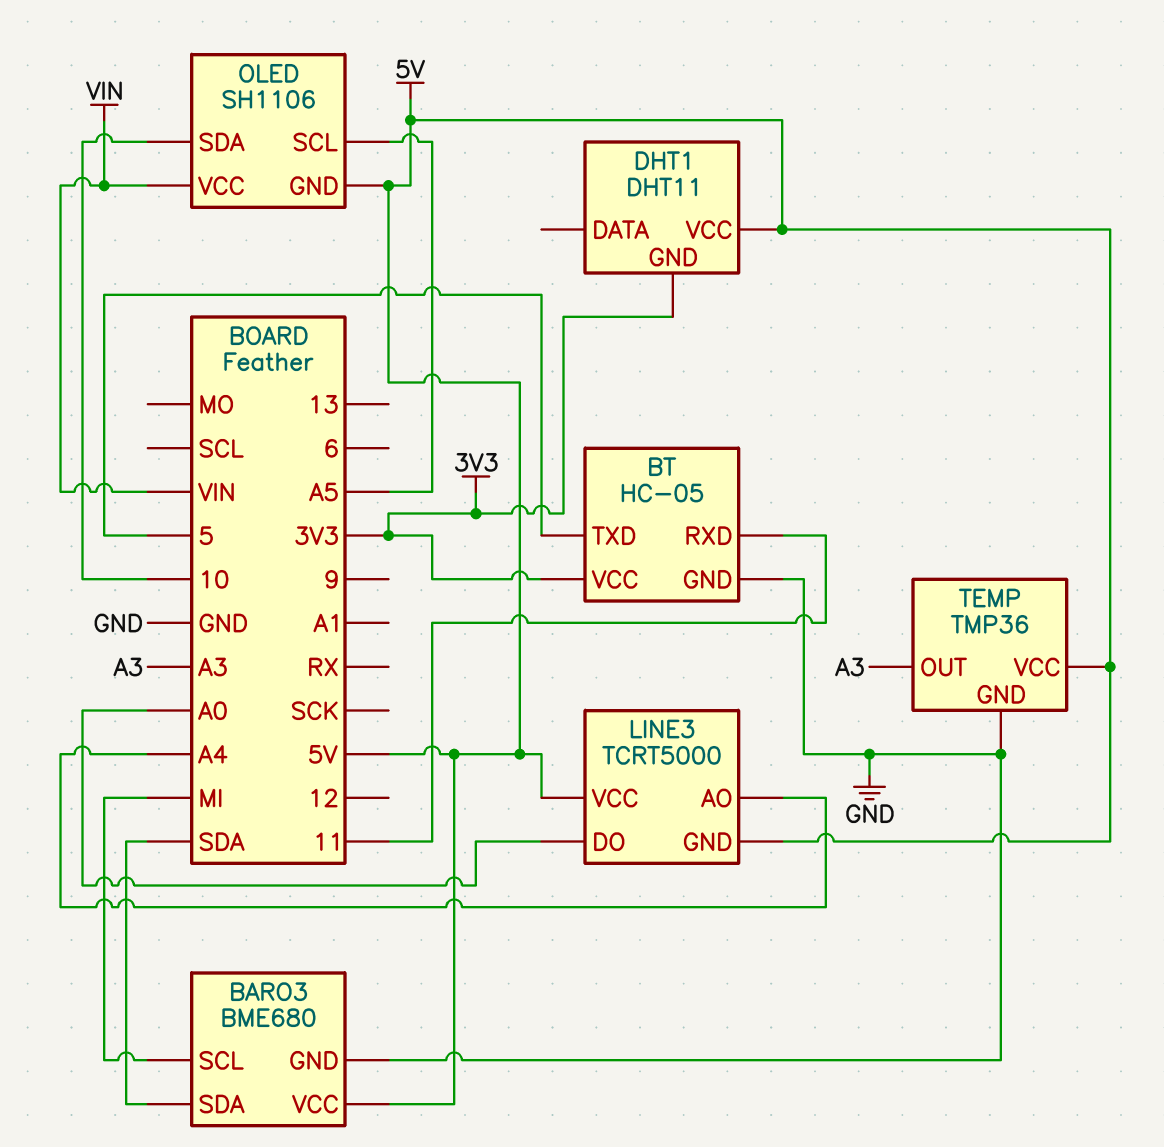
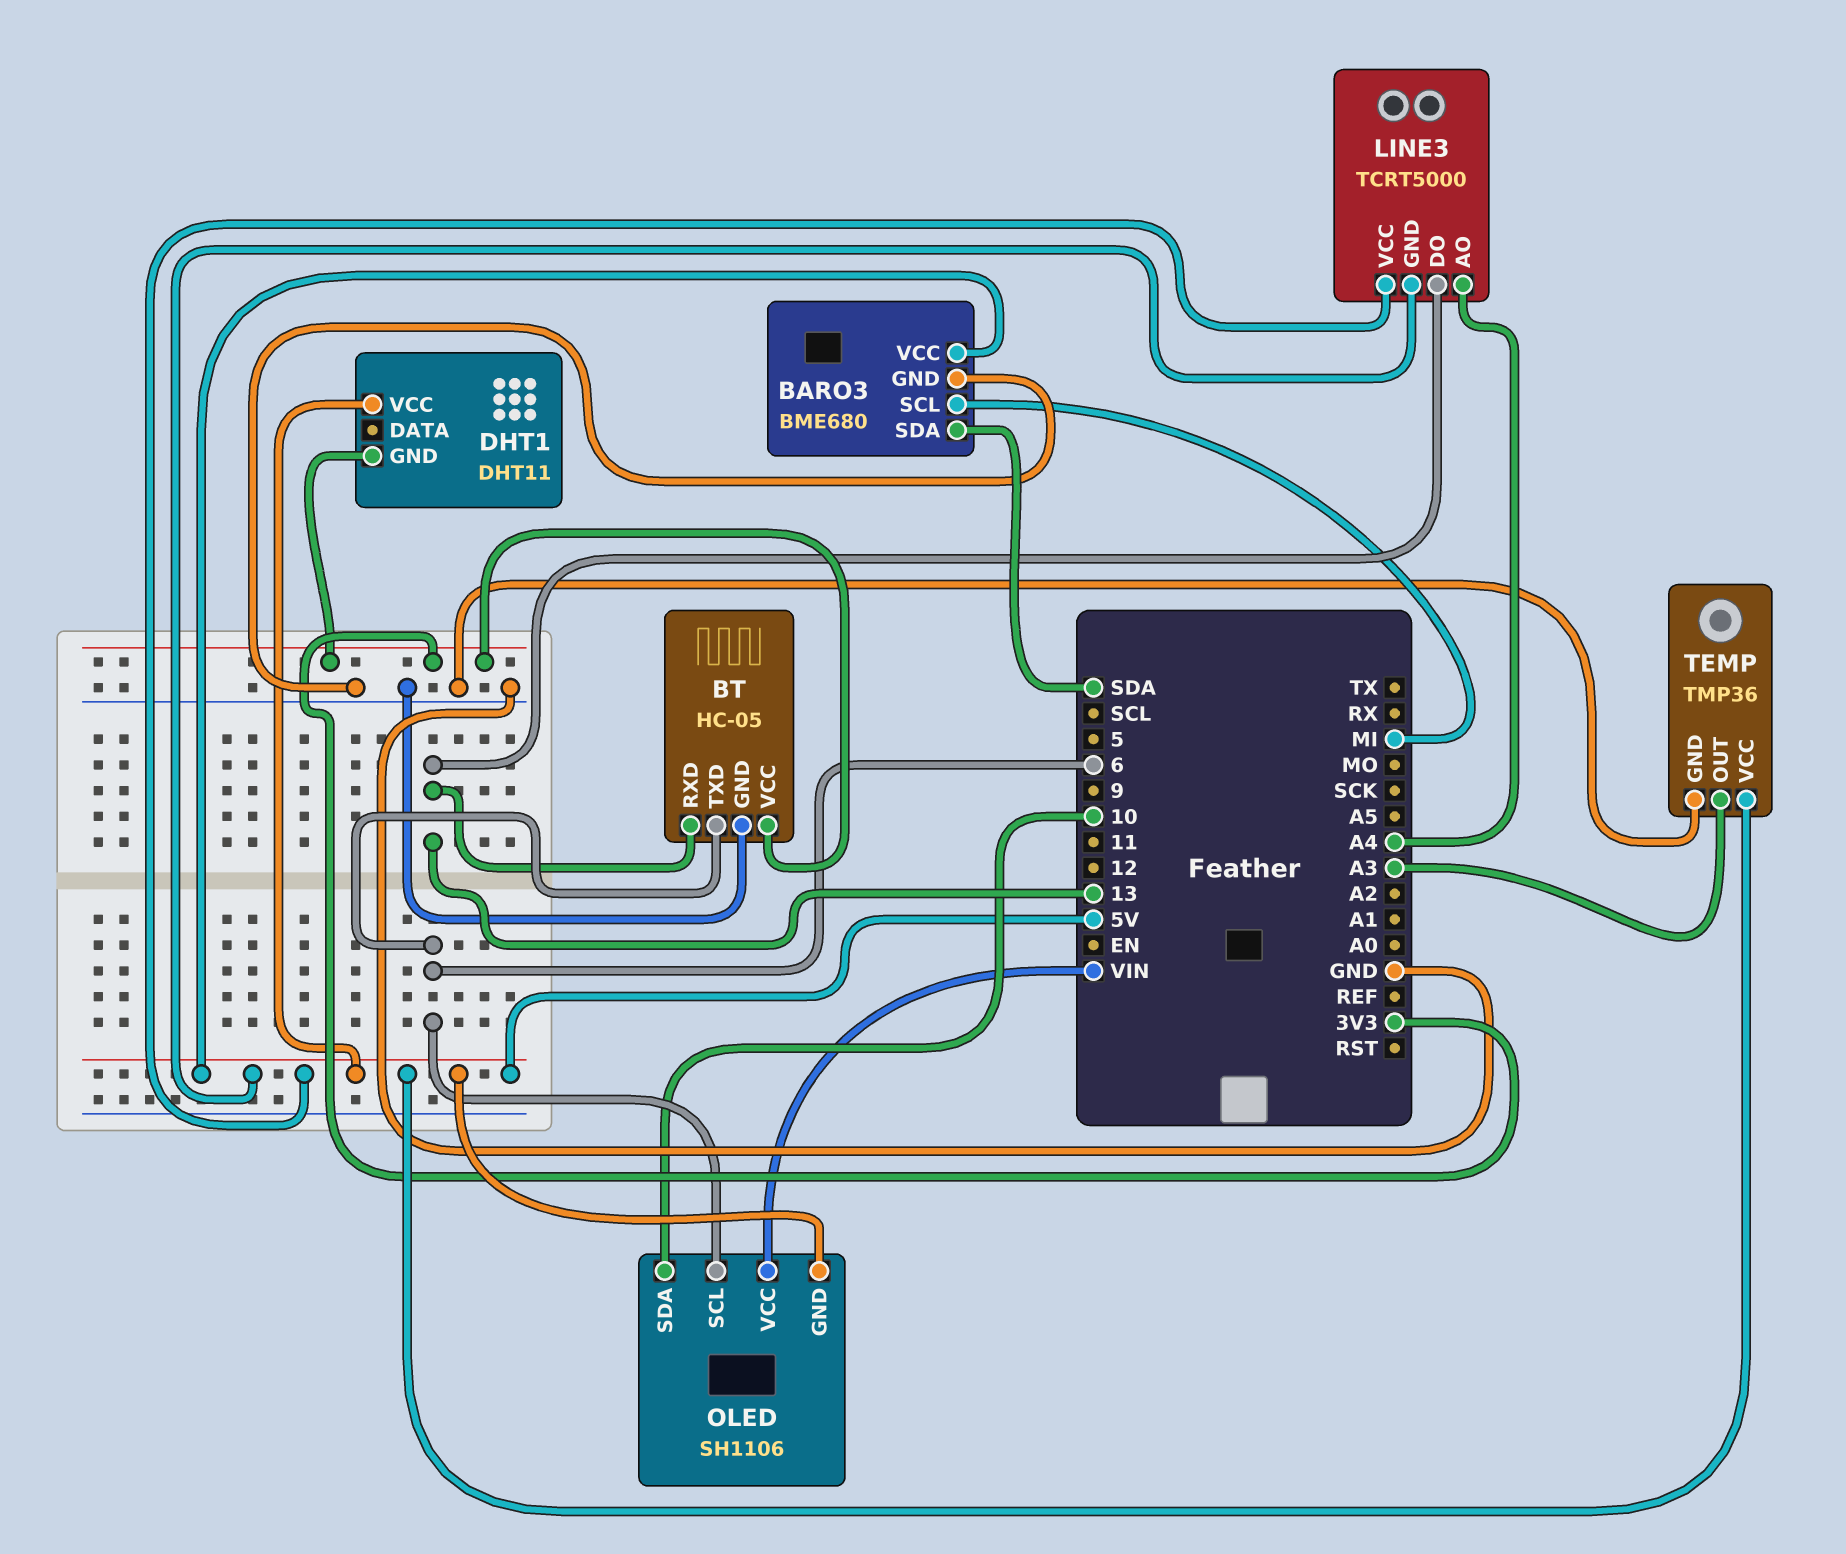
BT pin RXD: 11 -> 13
BT pin TXD: 5 -> 6
LINE3 pin DO: A0 -> 13
OLED pin SCL: A5 -> 6

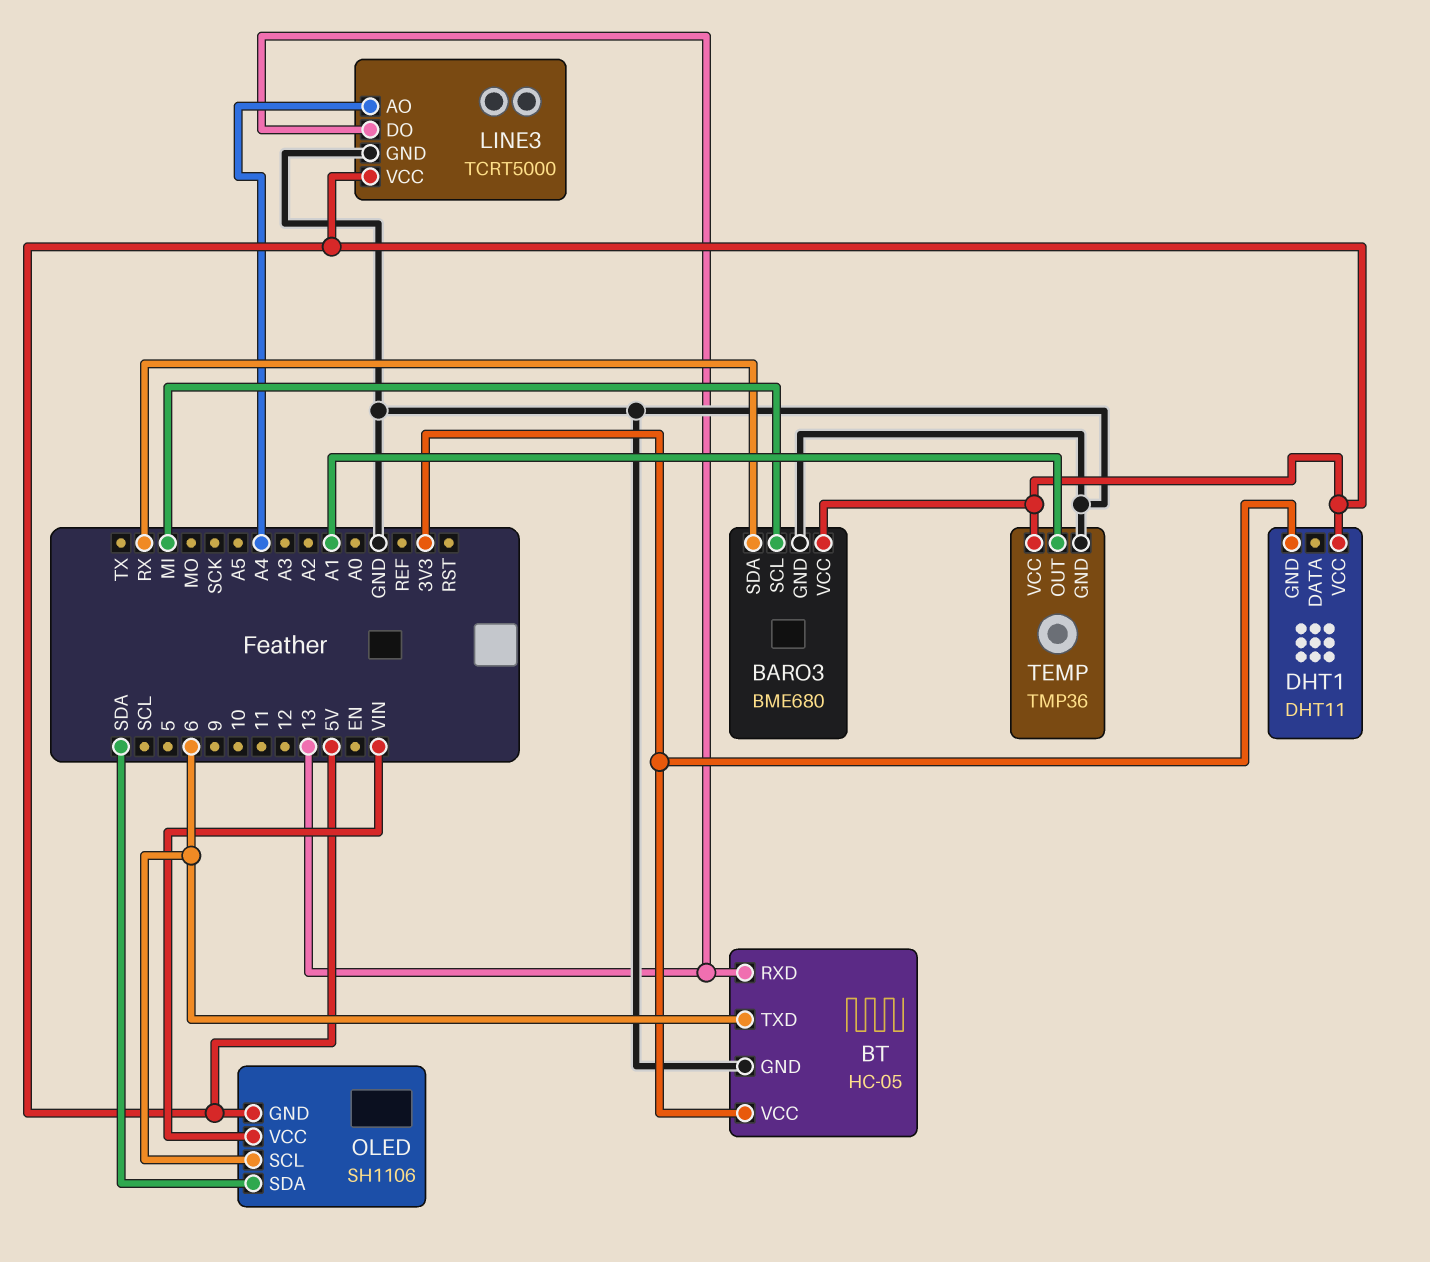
BARO3 pin SDA: SDA -> RX
LINE3 pin GND: 5V -> GND
OLED pin SDA: 10 -> SDA
TEMP pin OUT: A3 -> A1

